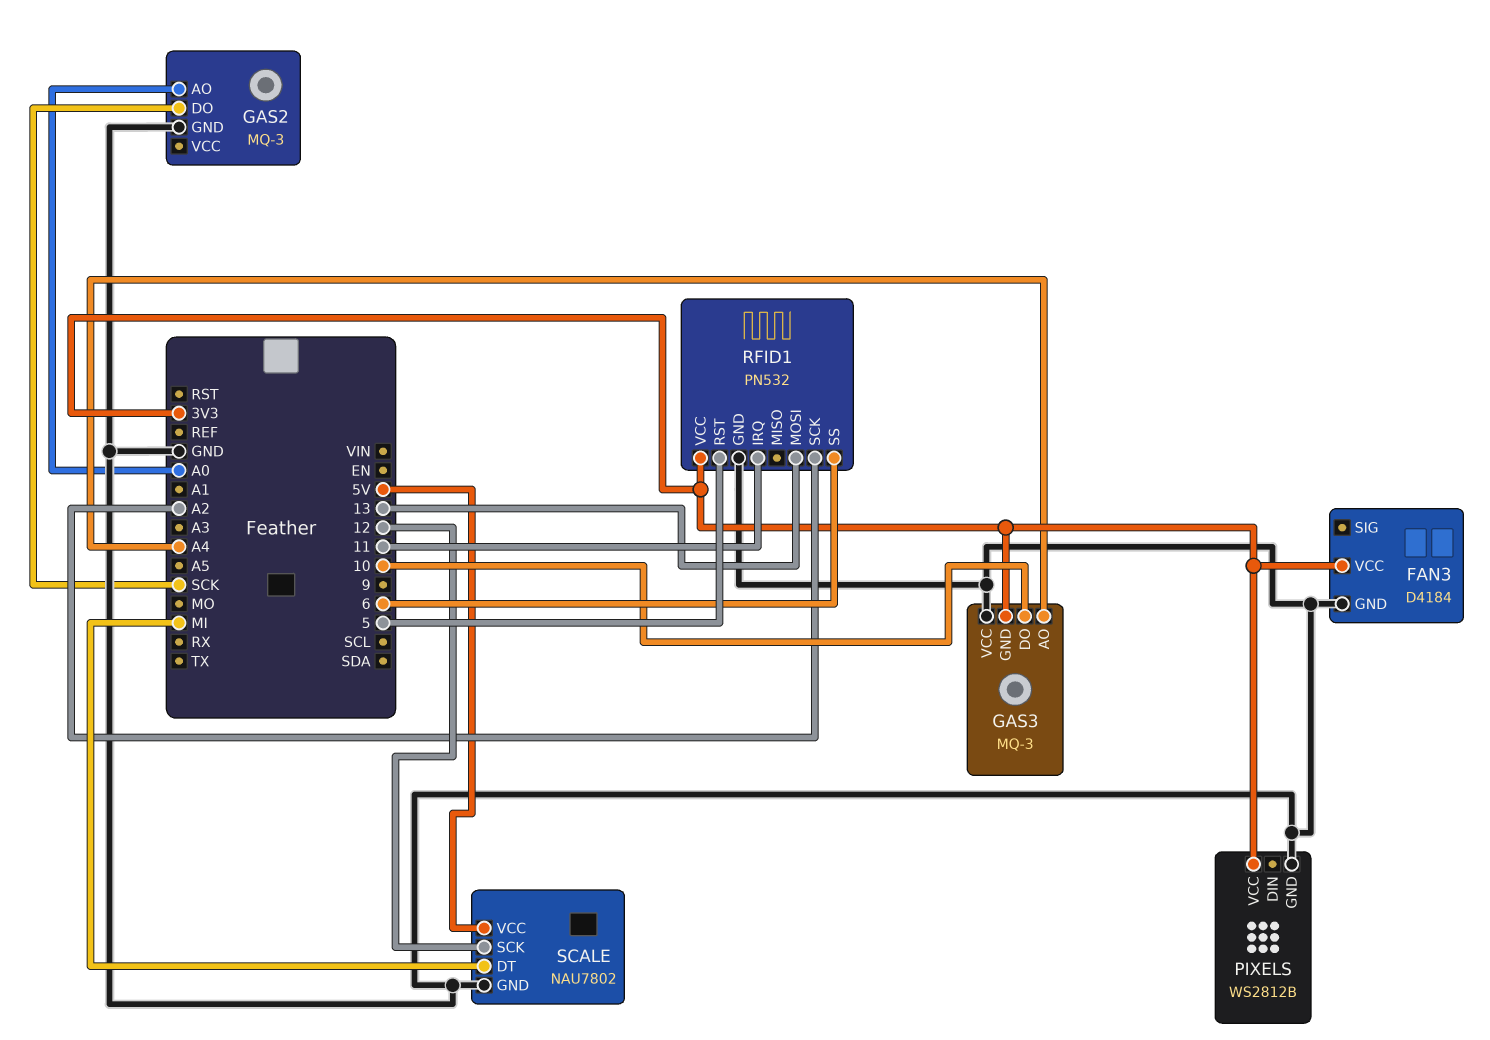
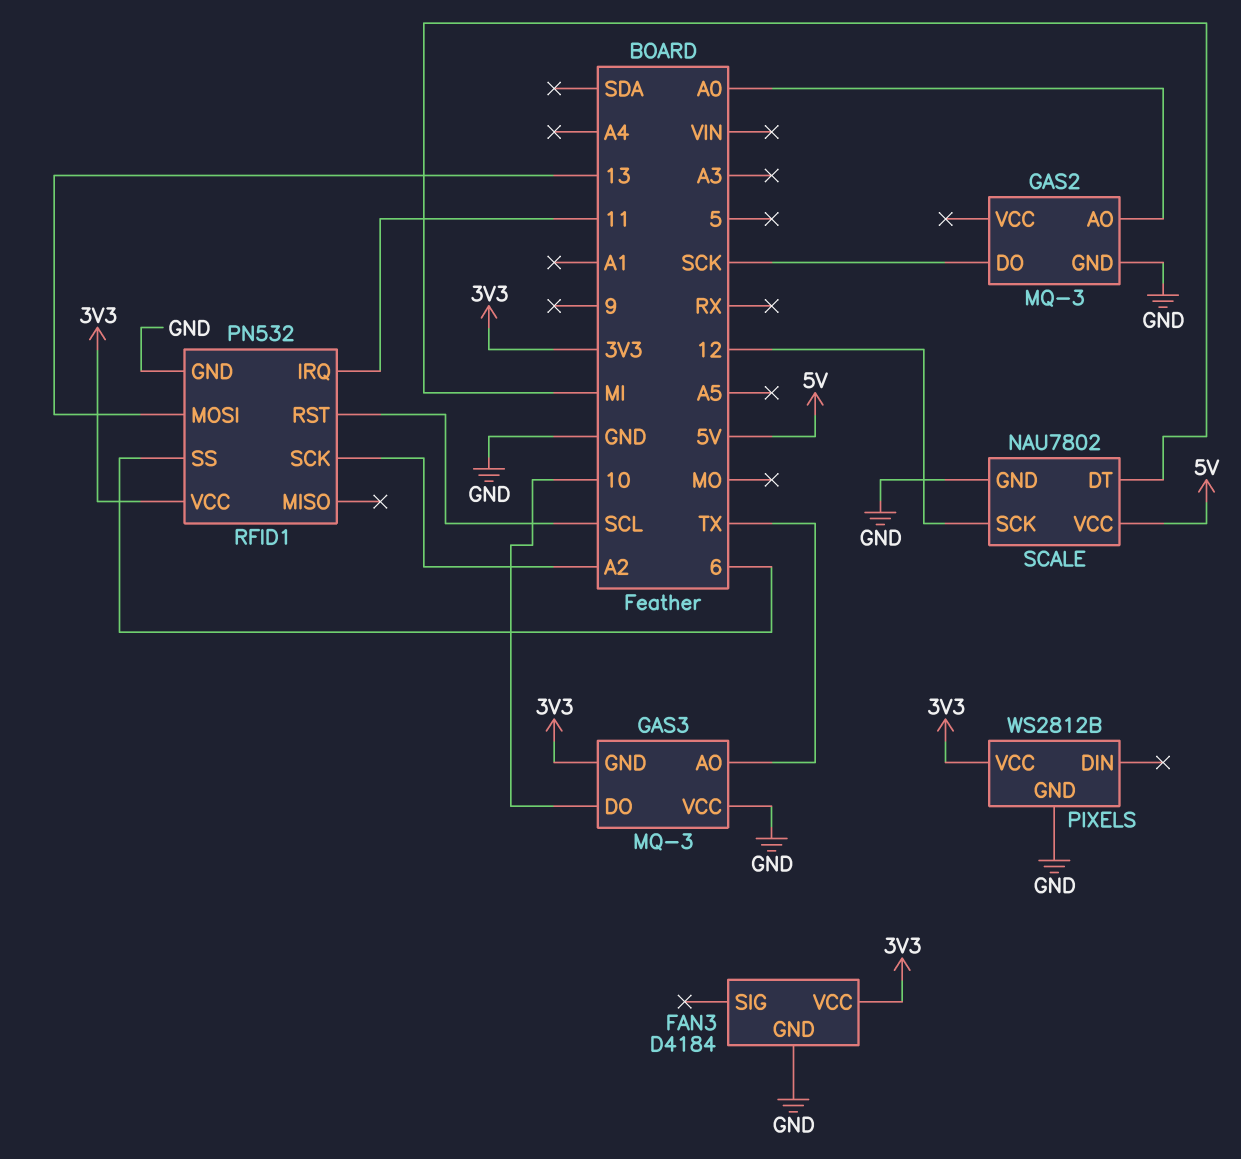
GAS3 pin AO: A4 -> TX
RFID1 pin RST: 5 -> SCL

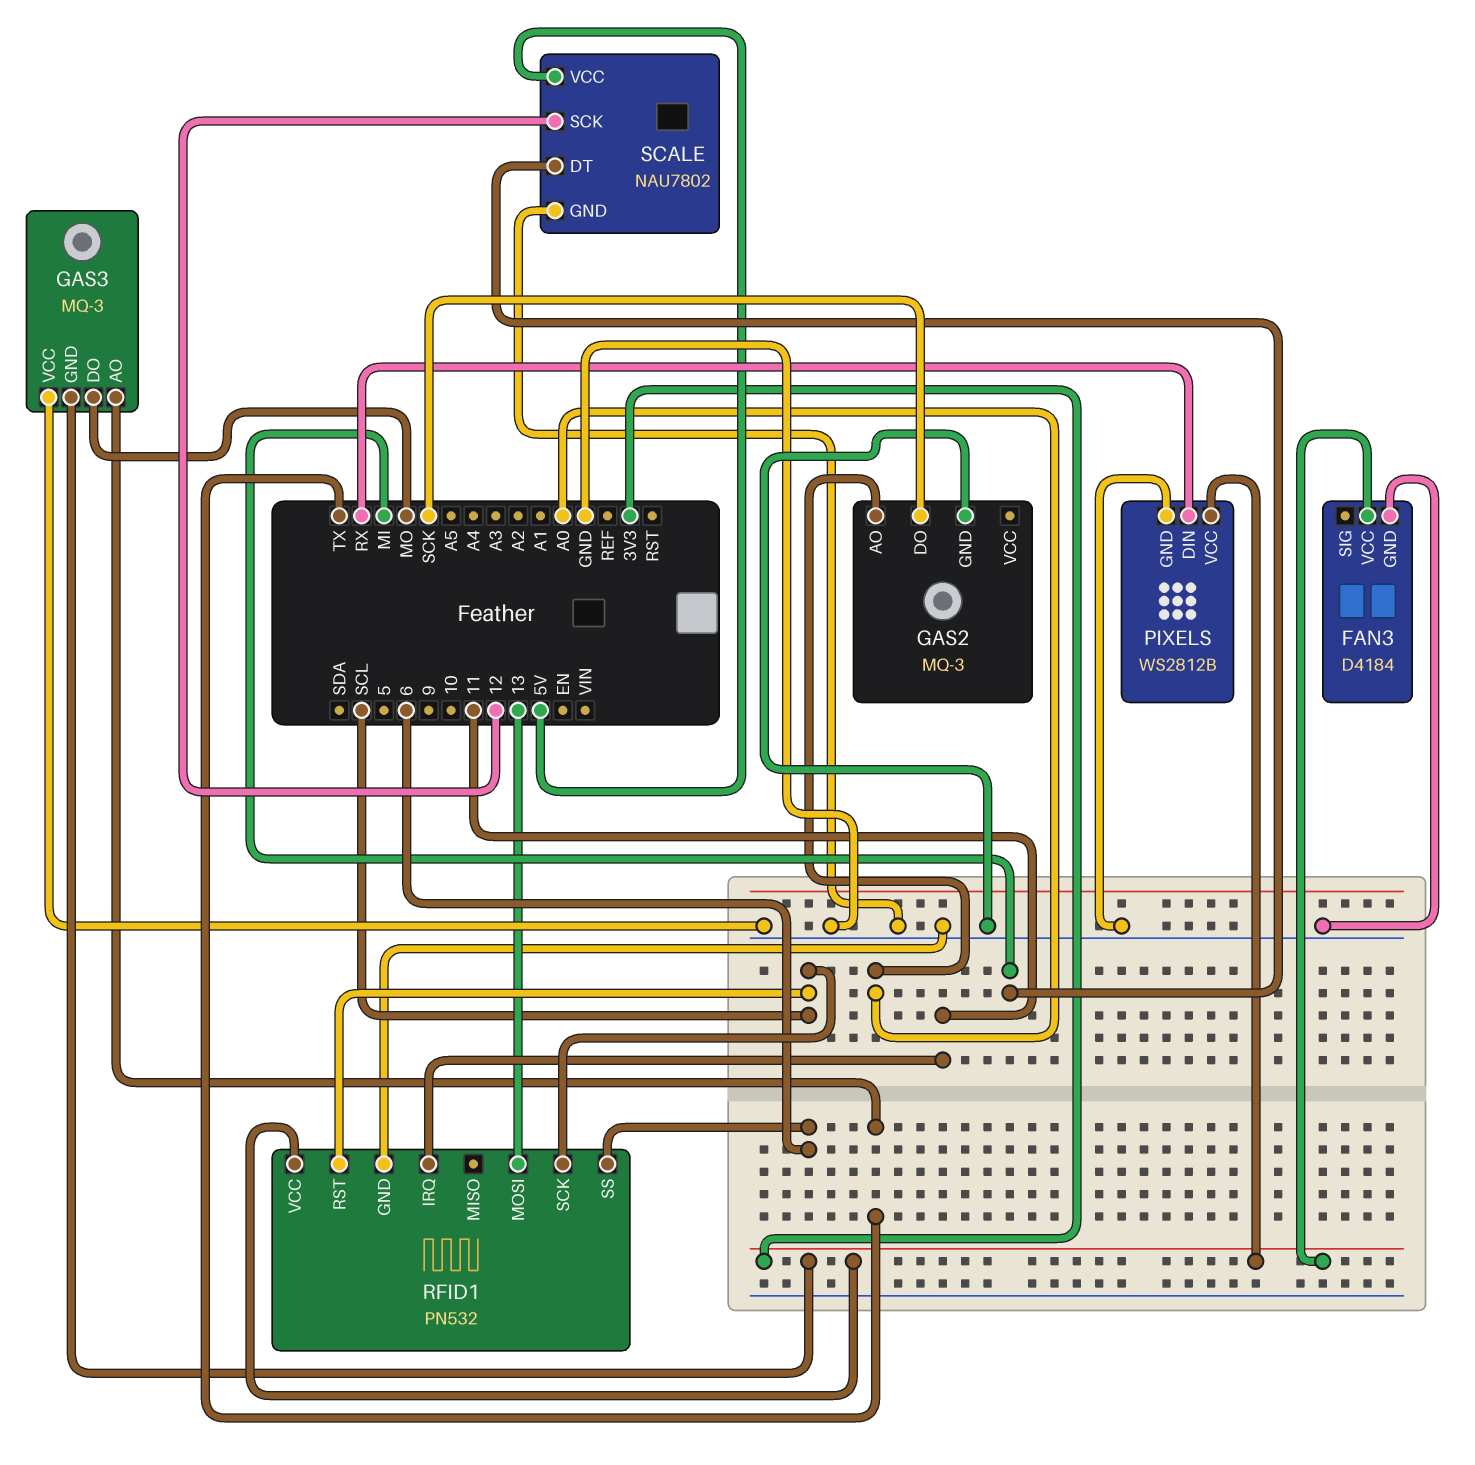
GAS3 pin DO: 10 -> MO
PIXELS pin DIN: none -> RX
RFID1 pin SCK: A2 -> SCL

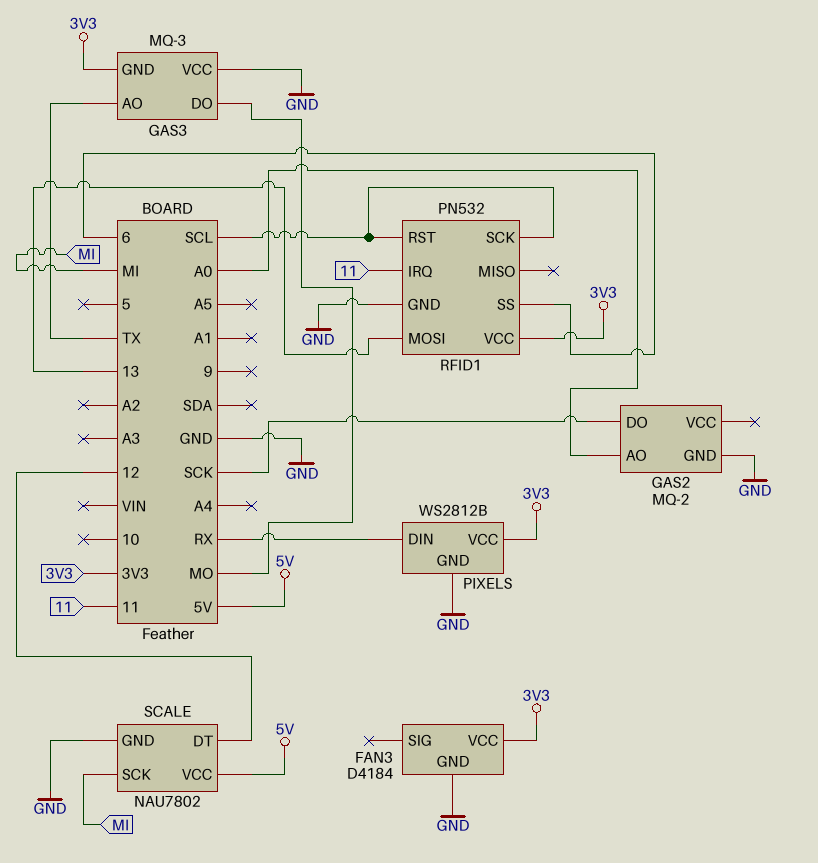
GAS2: MQ-3 -> MQ-2
SCALE pin DT: MI -> 12
SCALE pin SCK: 12 -> MI

